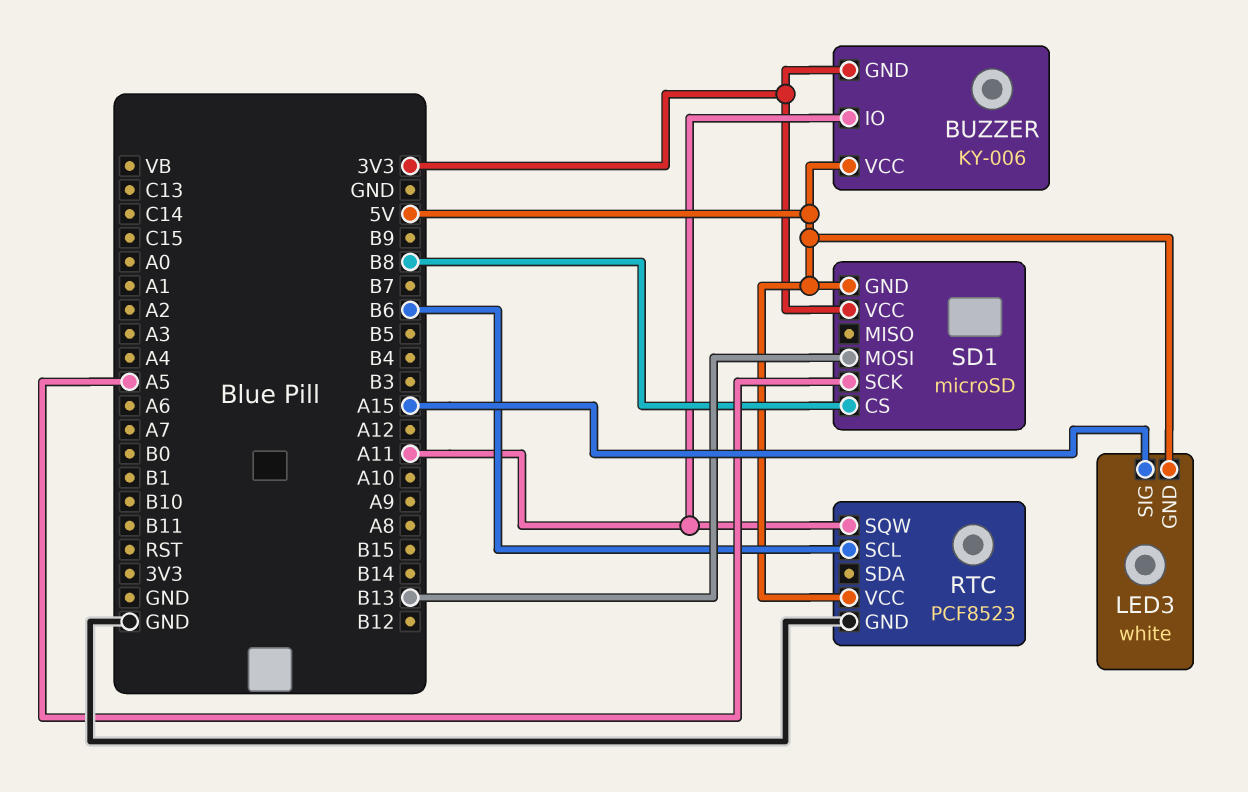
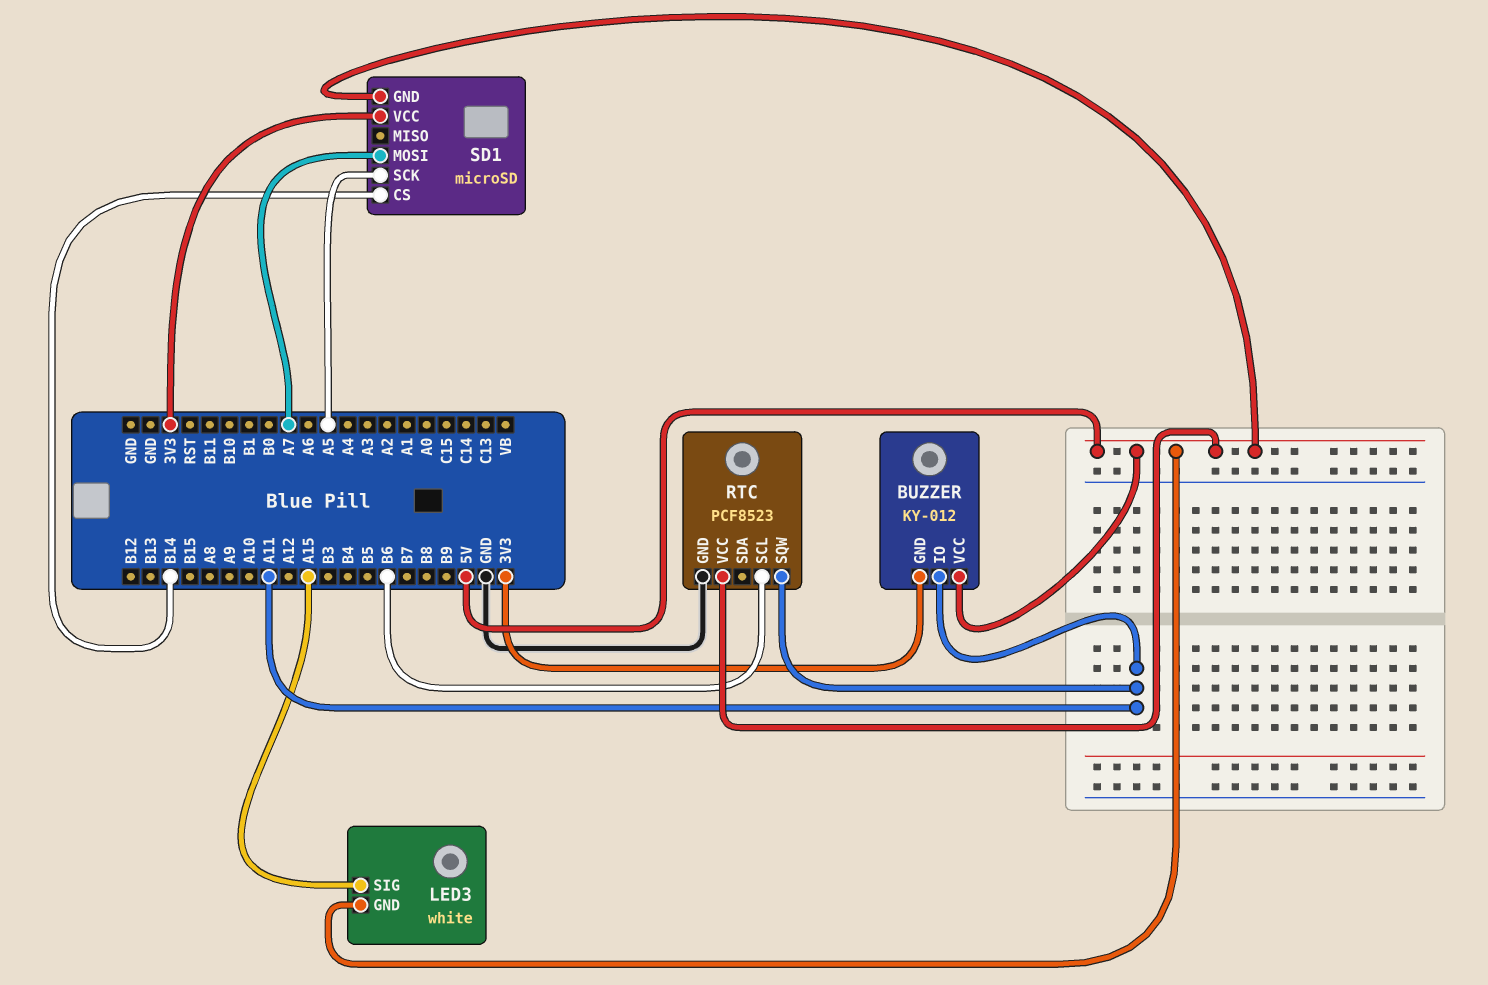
BUZZER: KY-006 -> KY-012
SD1 pin CS: B8 -> B14
SD1 pin MOSI: B13 -> A7

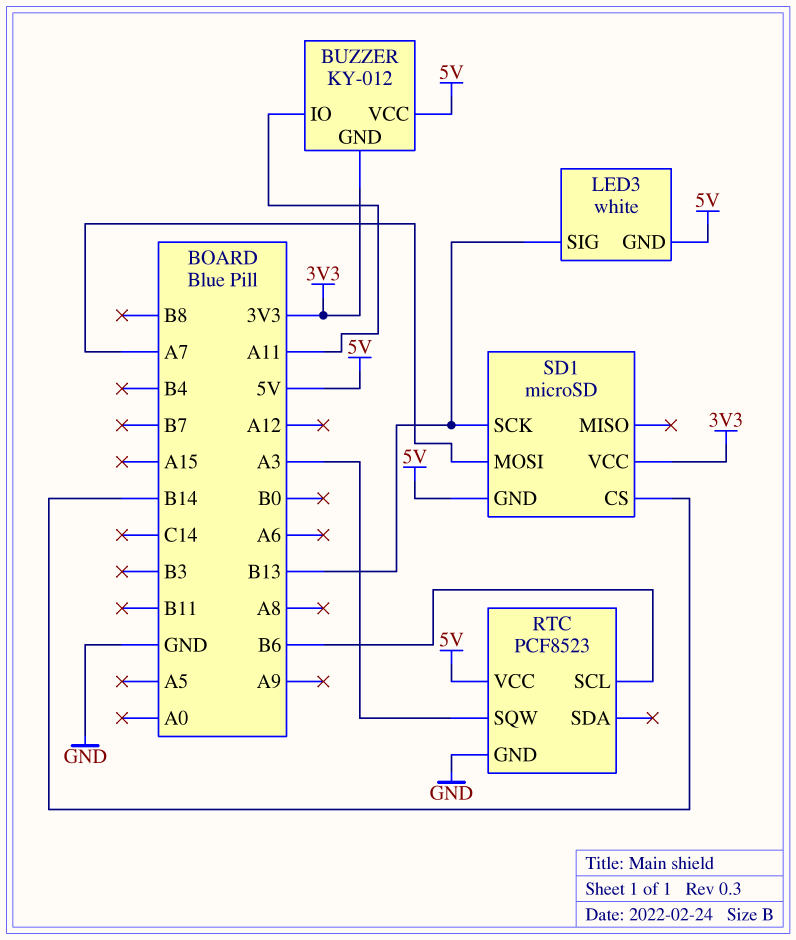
LED3 pin SIG: A15 -> B13
RTC pin SQW: A11 -> A3
SD1 pin SCK: A5 -> B13

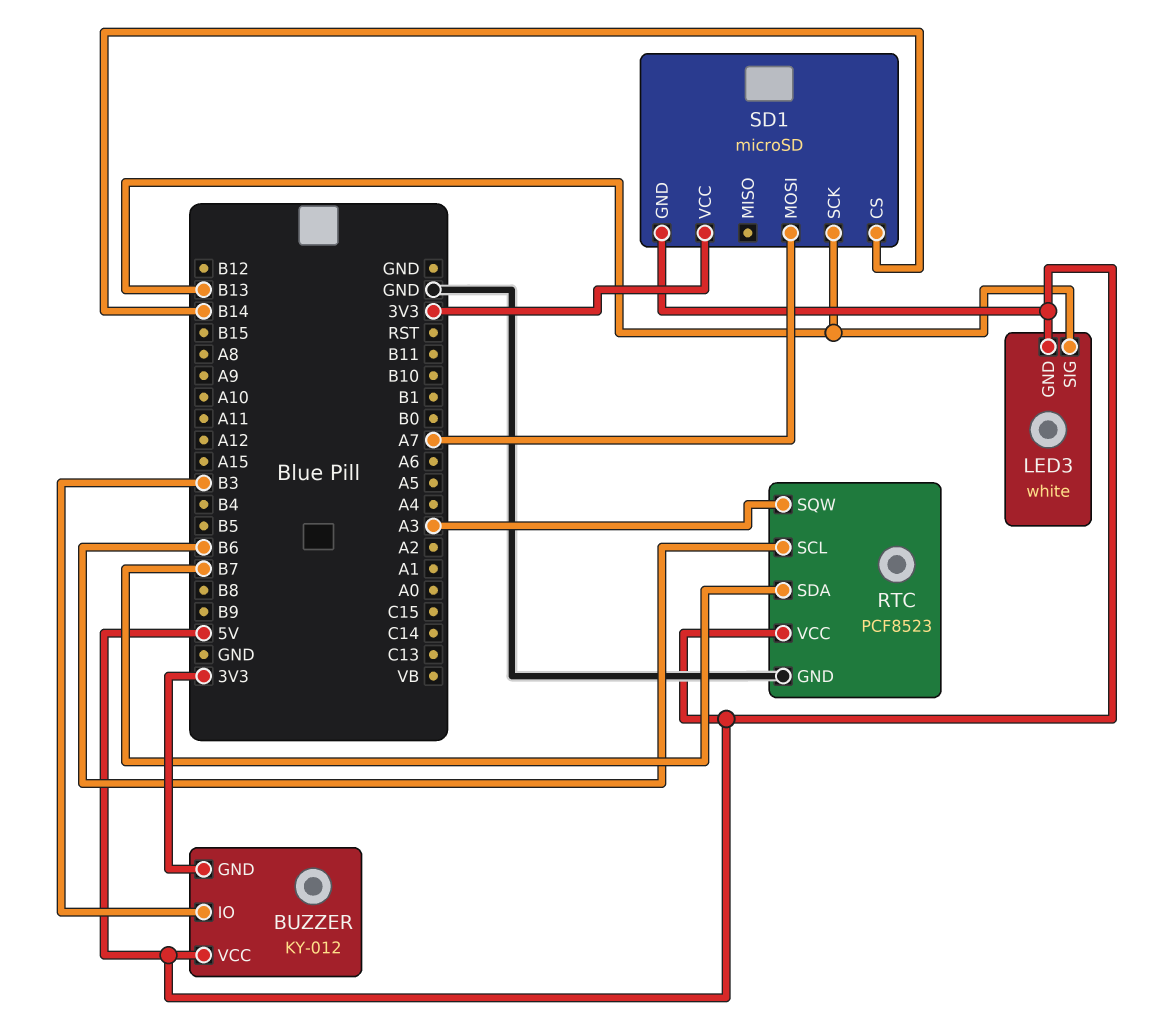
BUZZER pin IO: A11 -> B3
RTC pin SDA: none -> B7

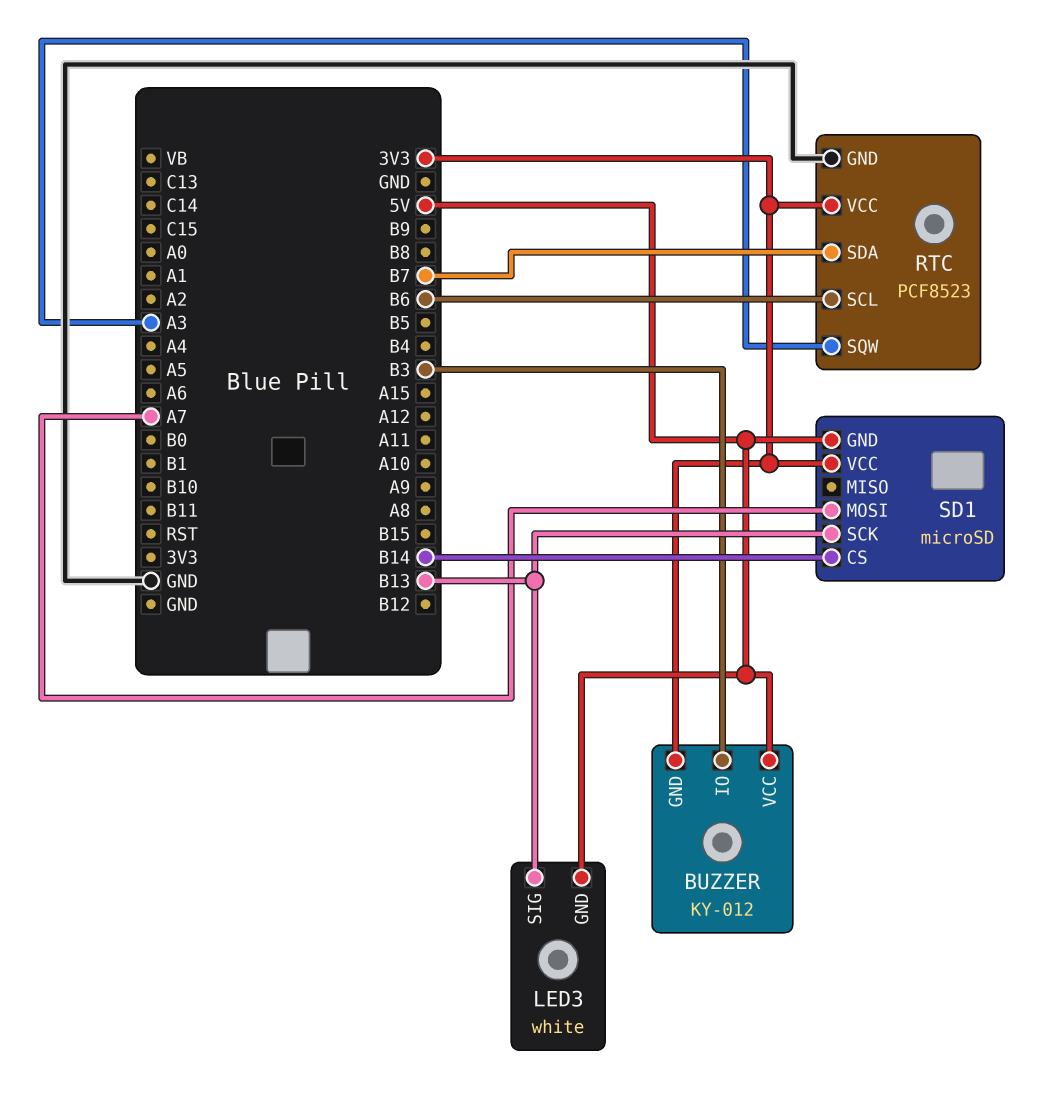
RTC pin VCC: 5V -> 3V3

